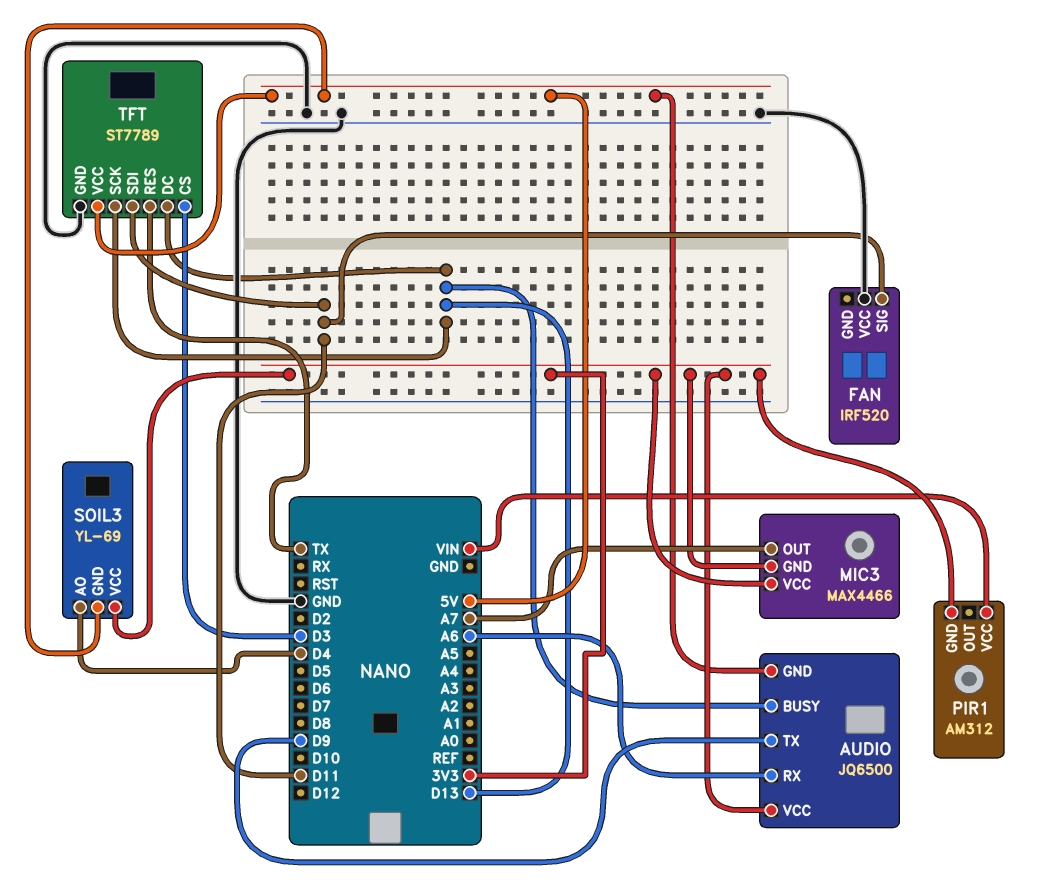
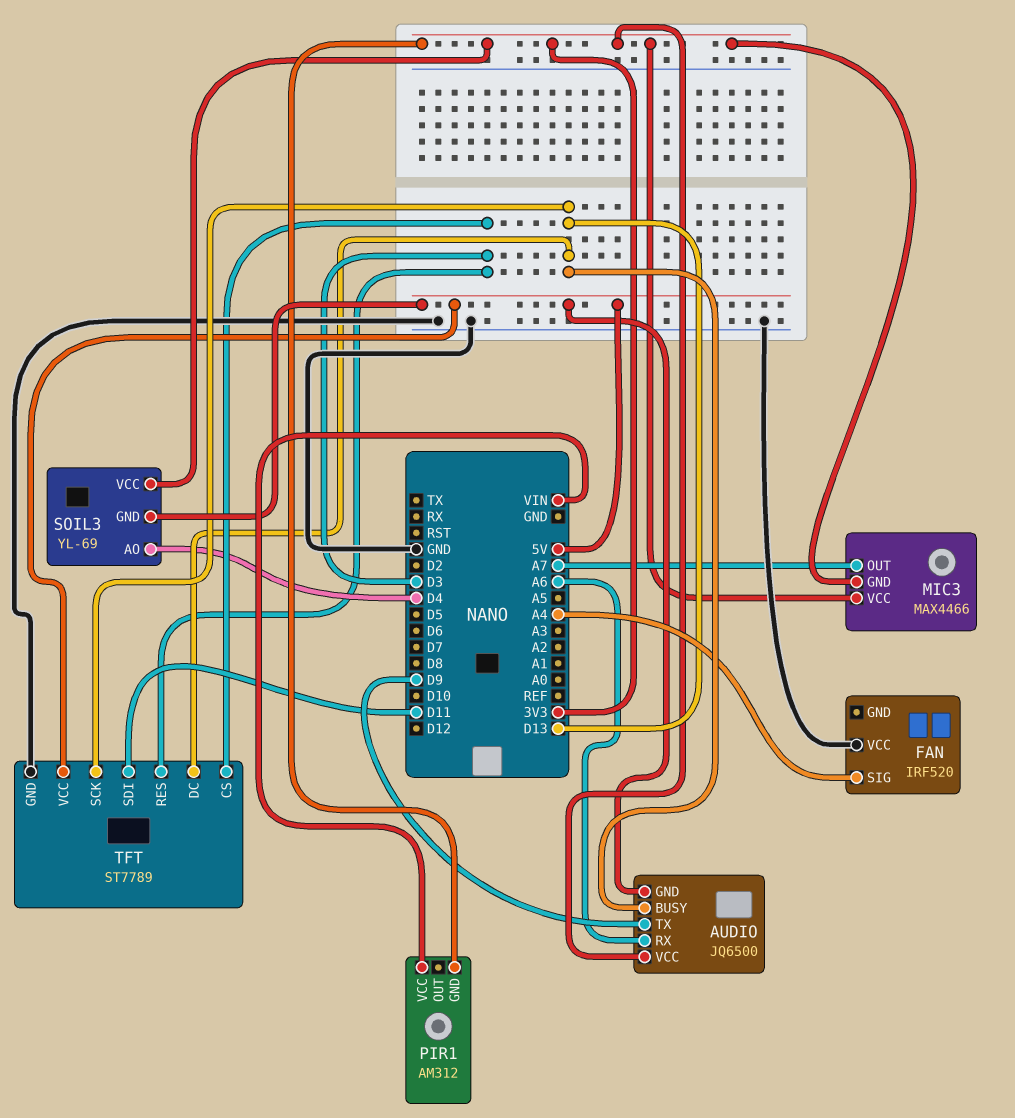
FAN pin SIG: D11 -> A4
TFT pin RES: TX -> D3

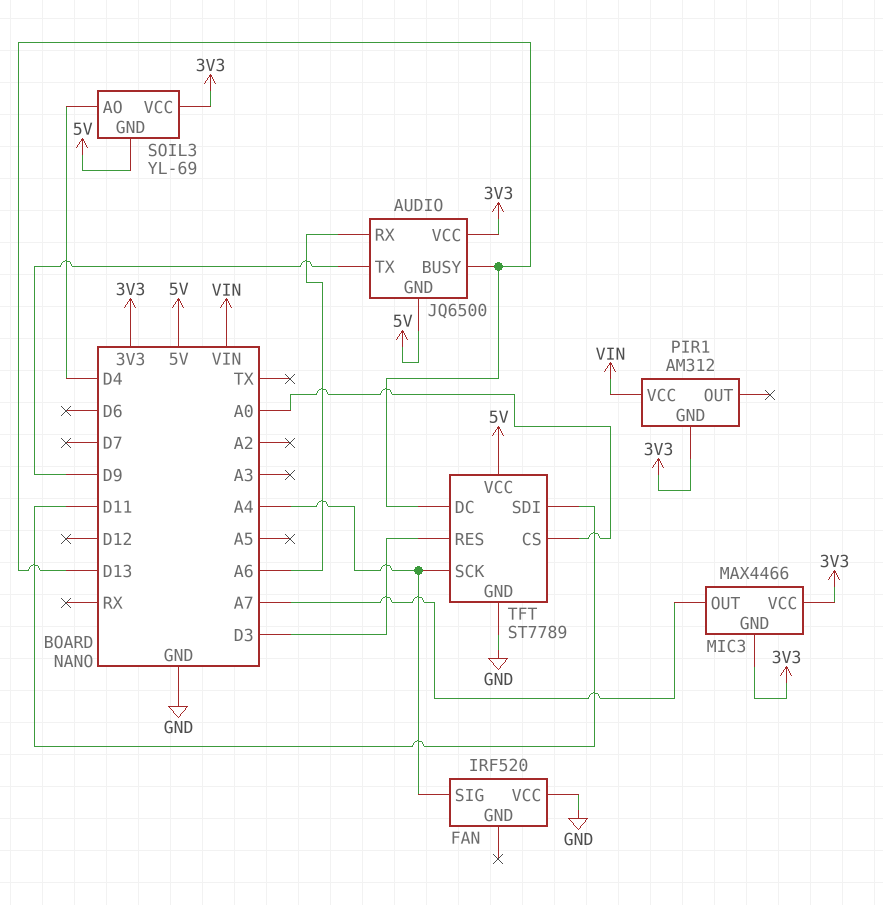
TFT pin CS: D3 -> A0
TFT pin SCK: D13 -> A4

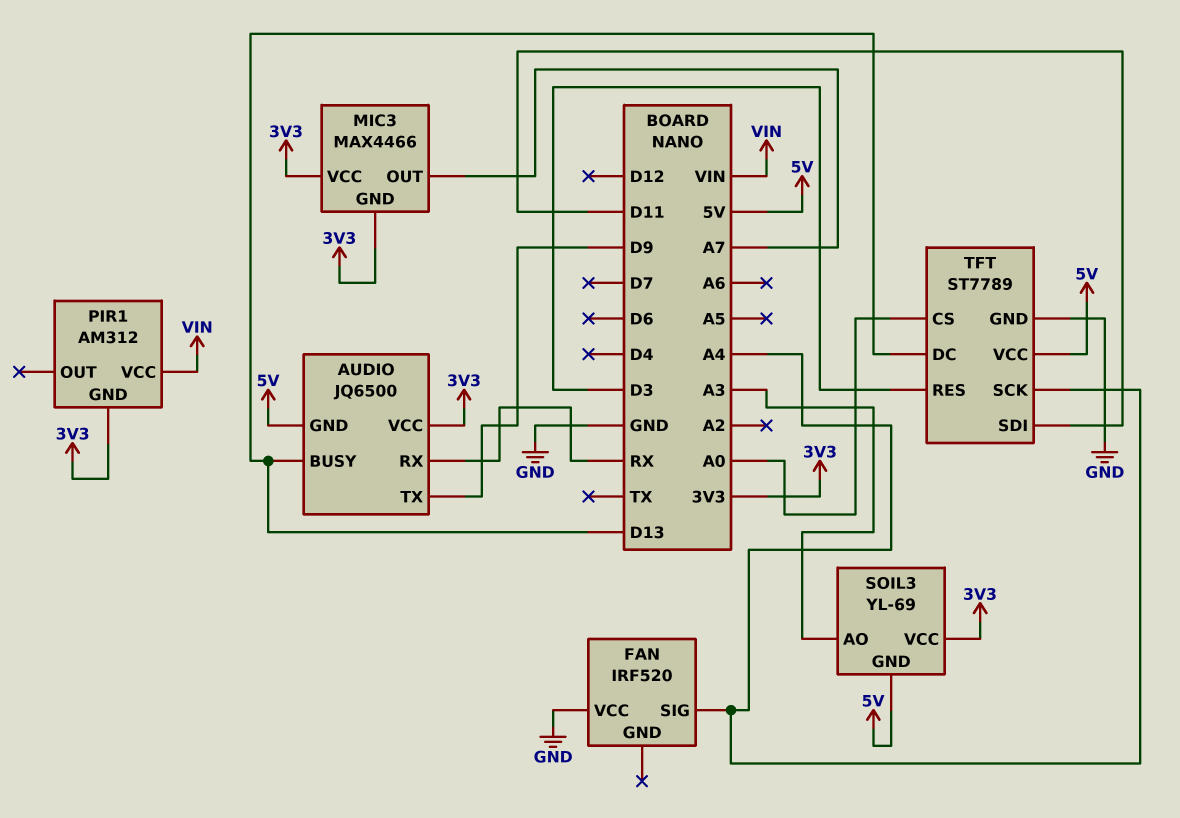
AUDIO pin RX: A6 -> RX
SOIL3 pin AO: D4 -> A3

